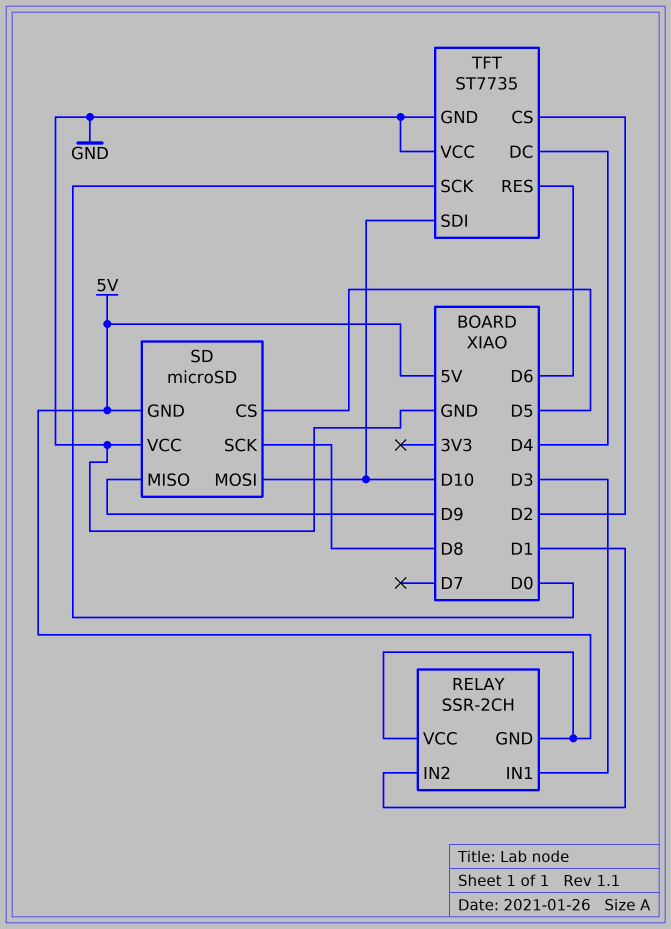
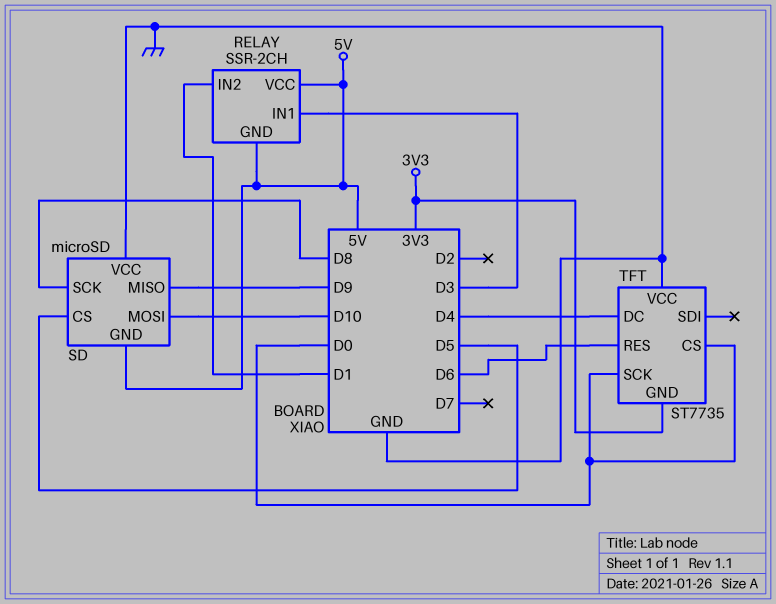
TFT pin CS: D2 -> D0
TFT pin GND: GND -> 3V3
TFT pin SDI: D10 -> none

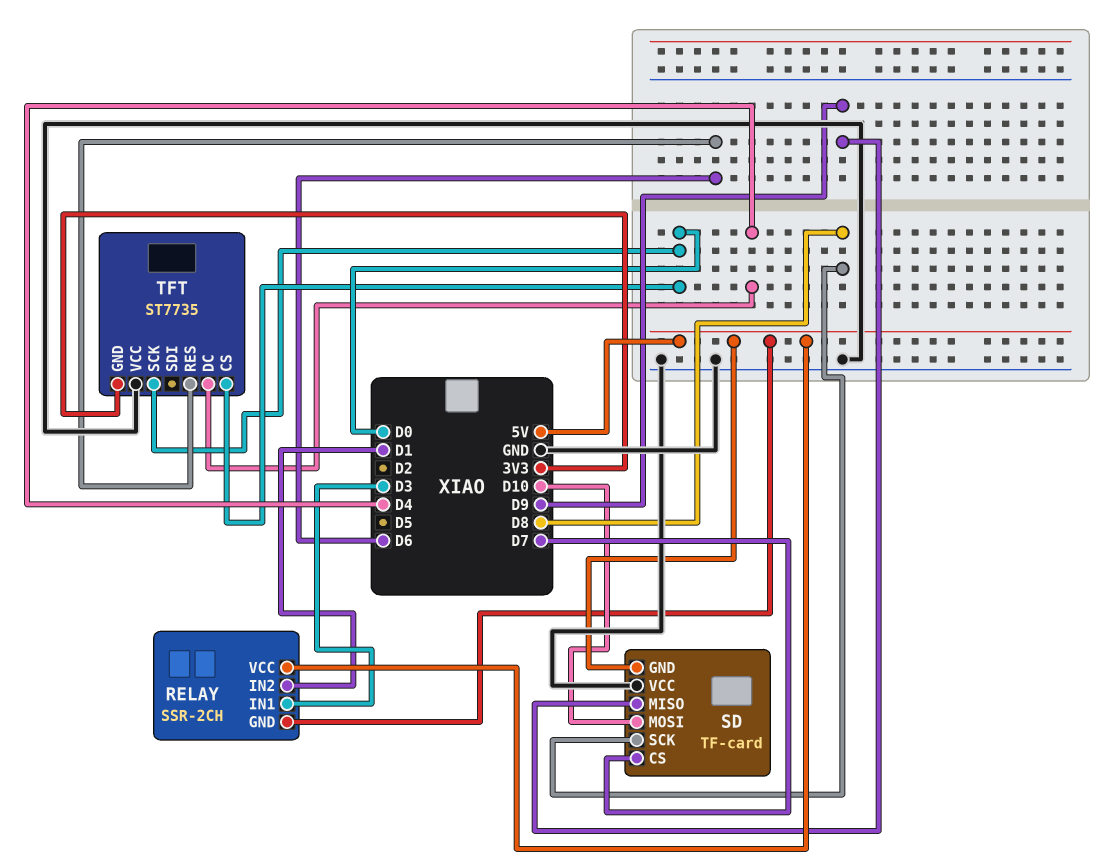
SD: microSD -> TF-card
SD pin CS: D5 -> D7

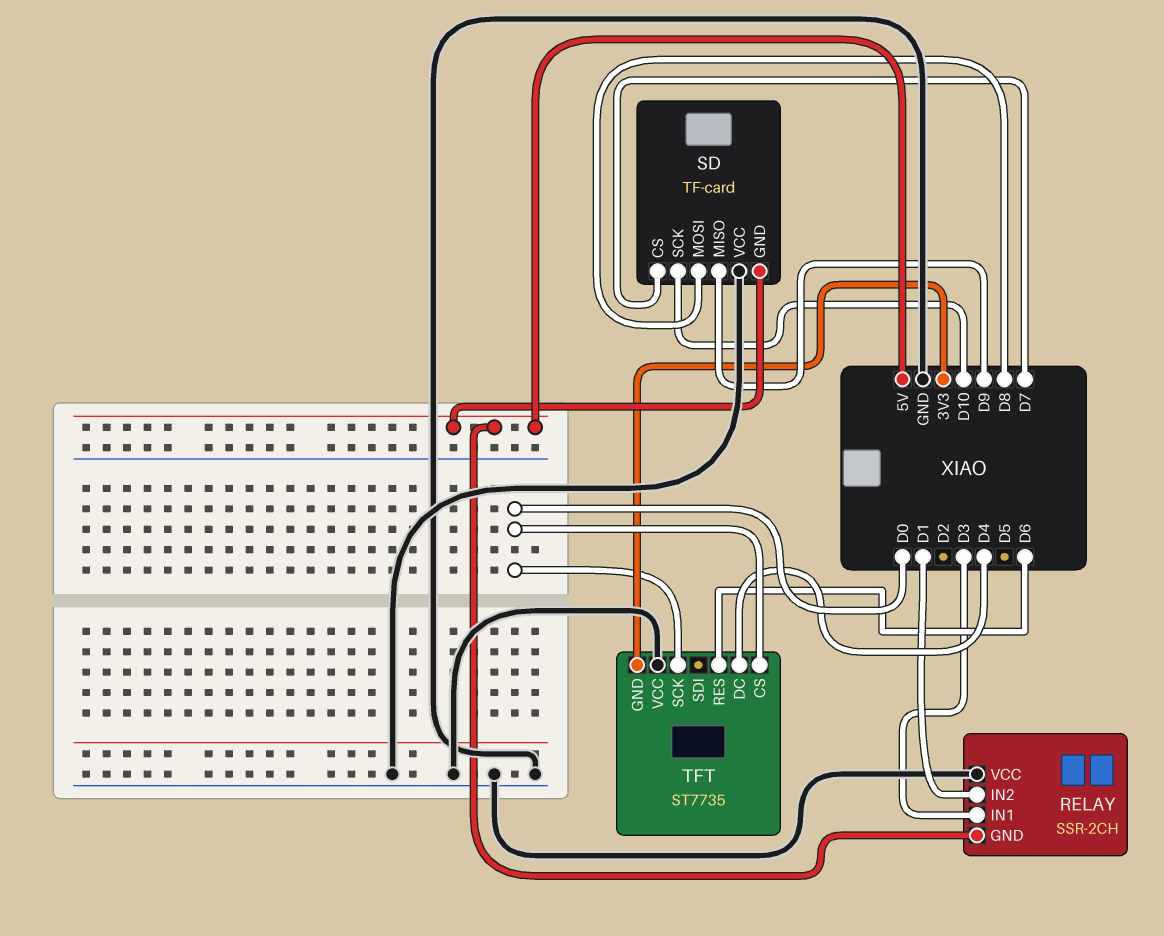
RELAY pin VCC: 5V -> GND
SD pin MOSI: D10 -> D8
SD pin SCK: D8 -> D10

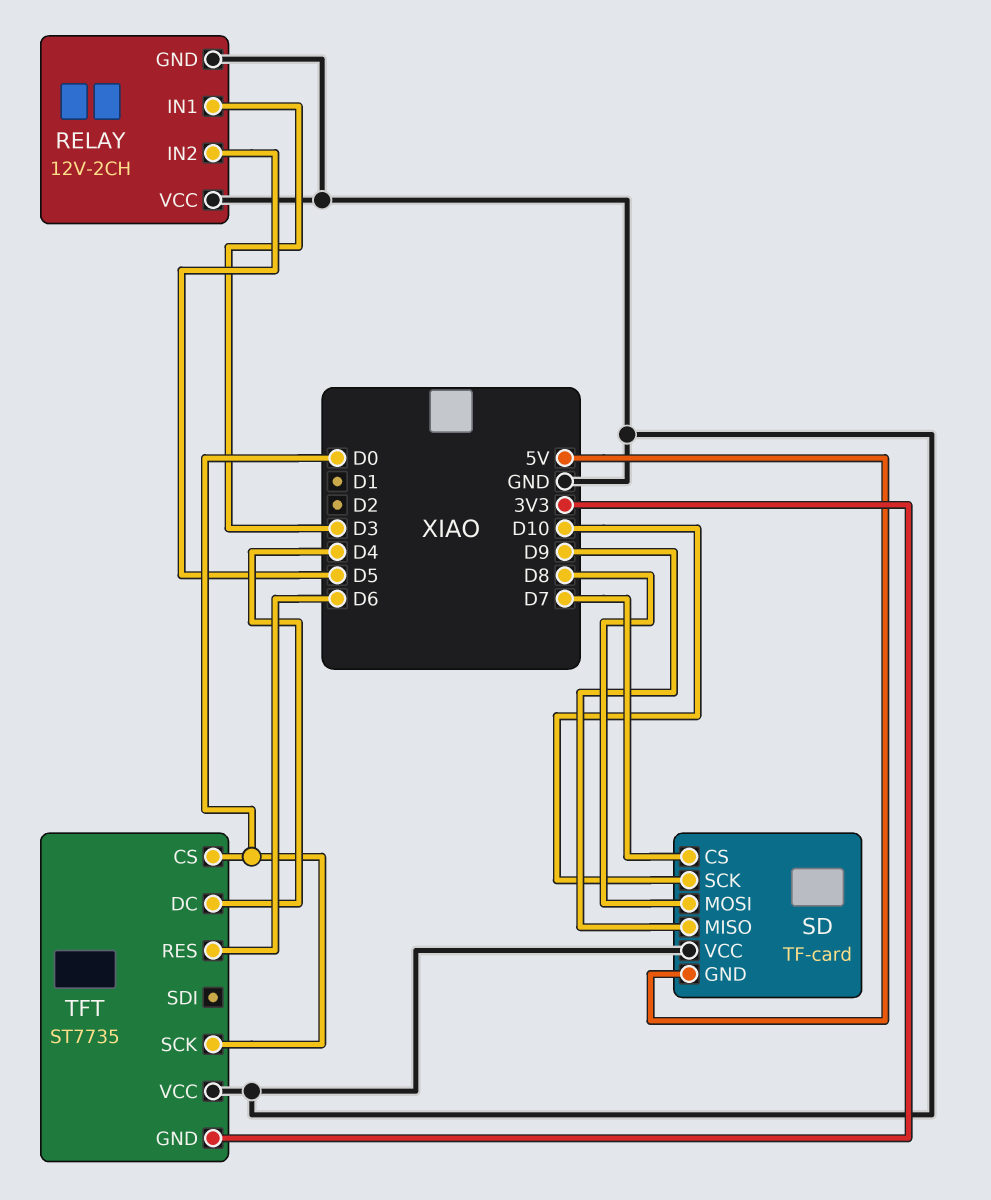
RELAY: SSR-2CH -> 12V-2CH
RELAY pin GND: 5V -> GND
RELAY pin IN2: D1 -> D5

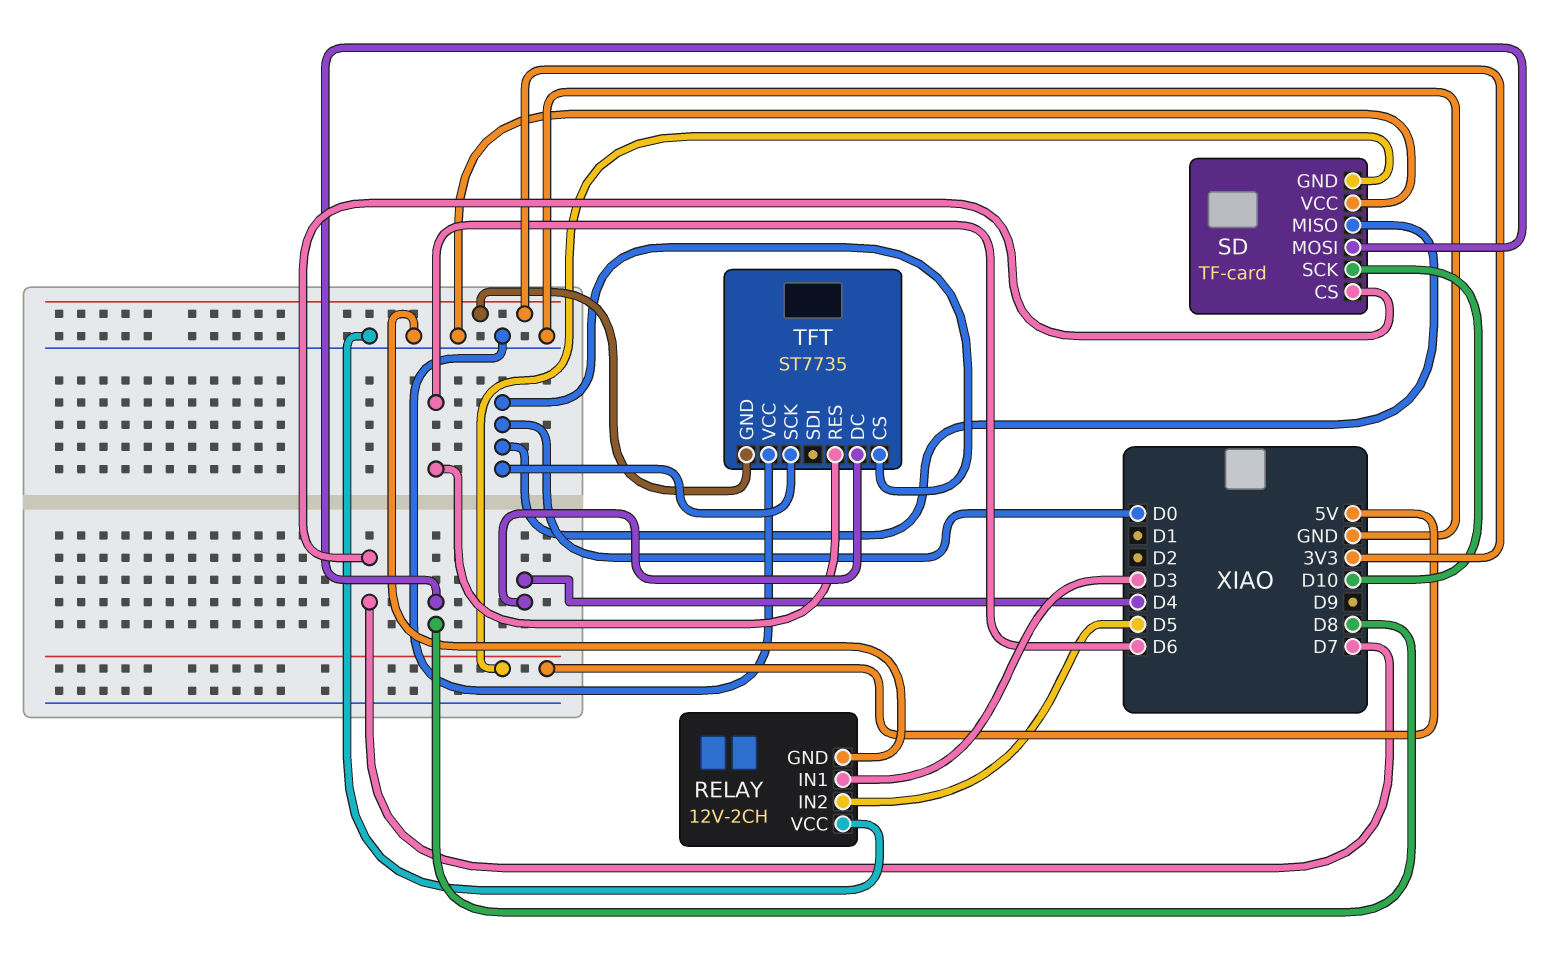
SD pin MISO: D9 -> D0

